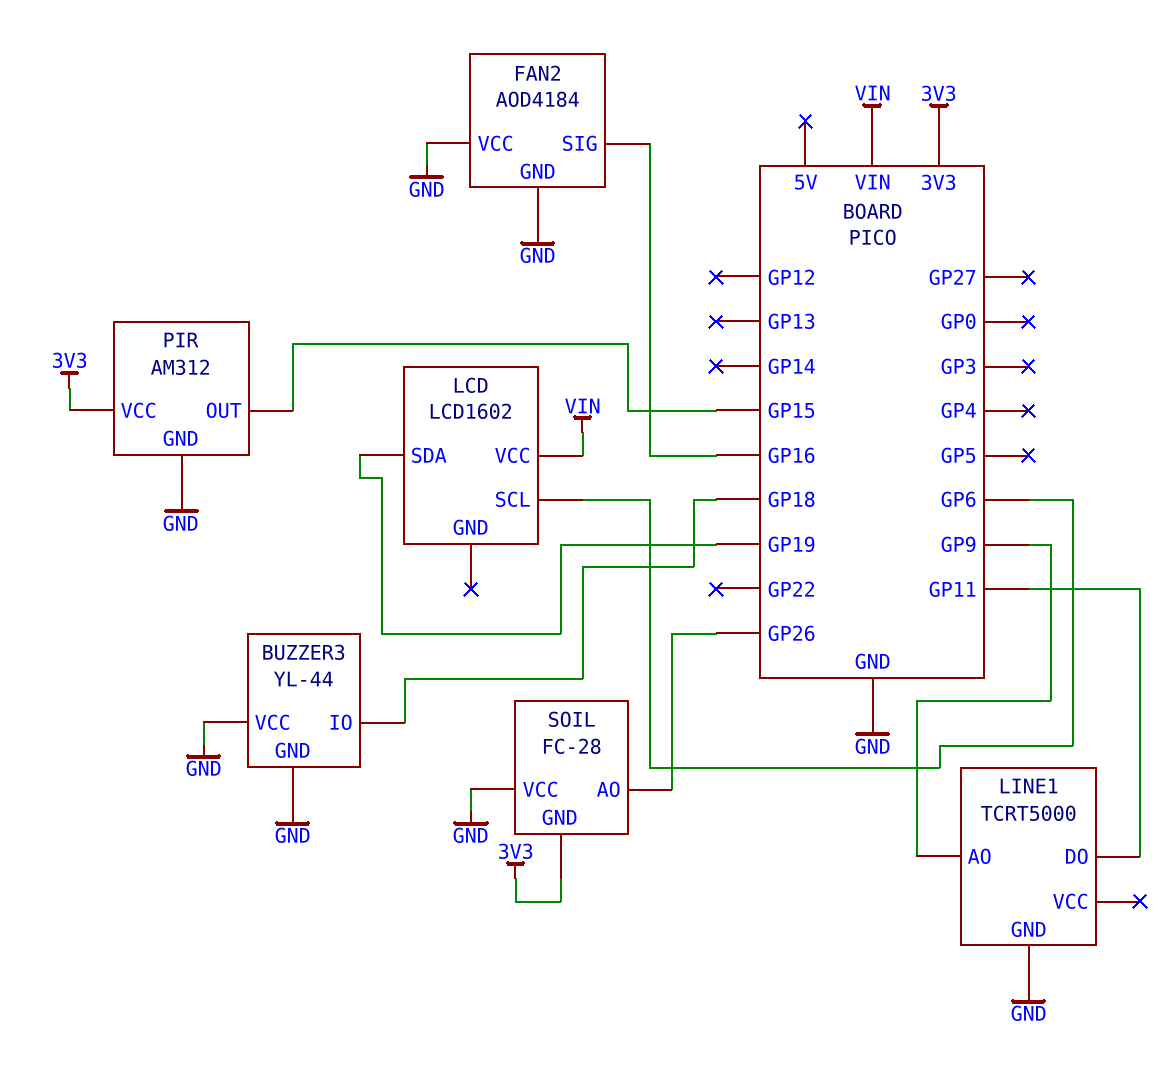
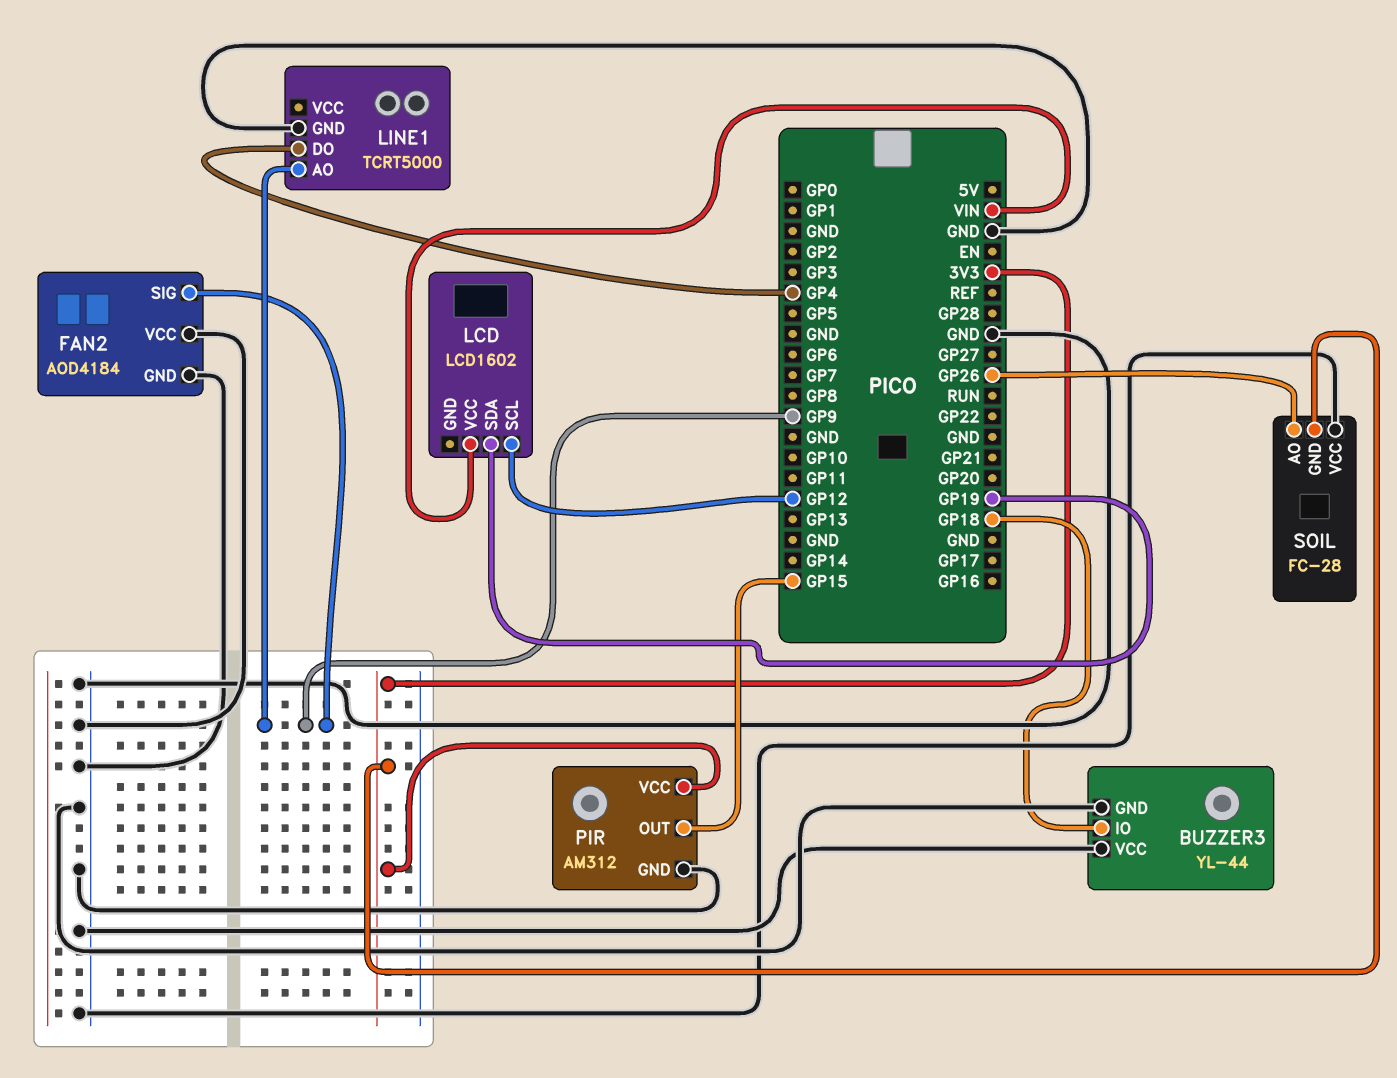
FAN2 pin SIG: GP16 -> GP9
LCD pin SCL: GP6 -> GP12
LINE1 pin DO: GP11 -> GP4

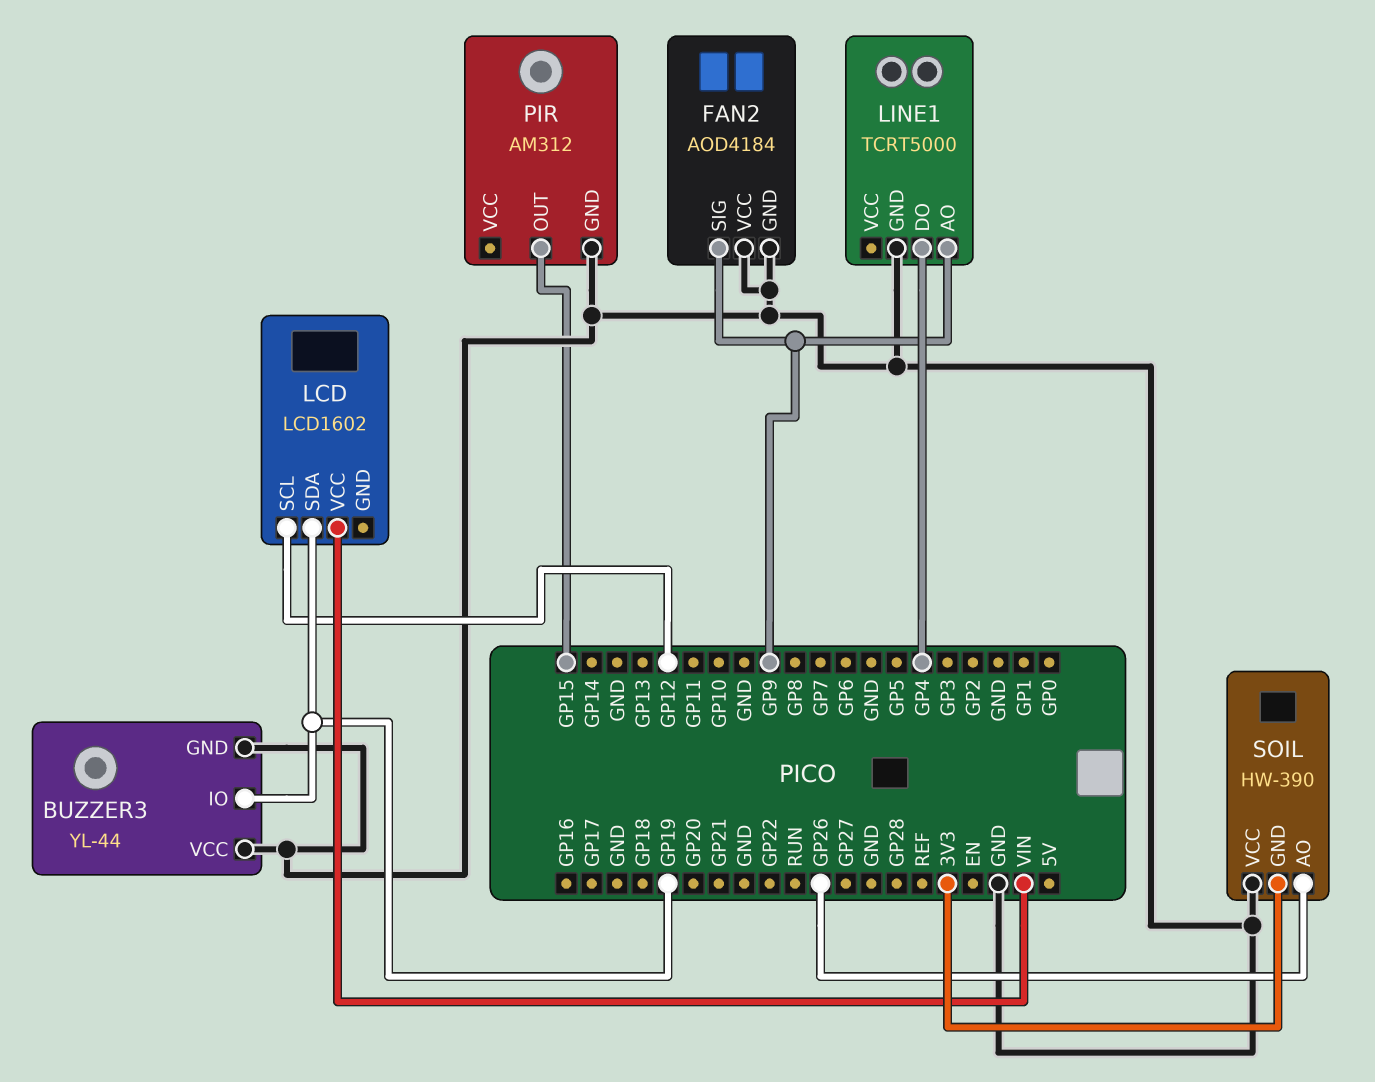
BUZZER3 pin IO: GP18 -> GP19
PIR pin VCC: 3V3 -> none
SOIL: FC-28 -> HW-390

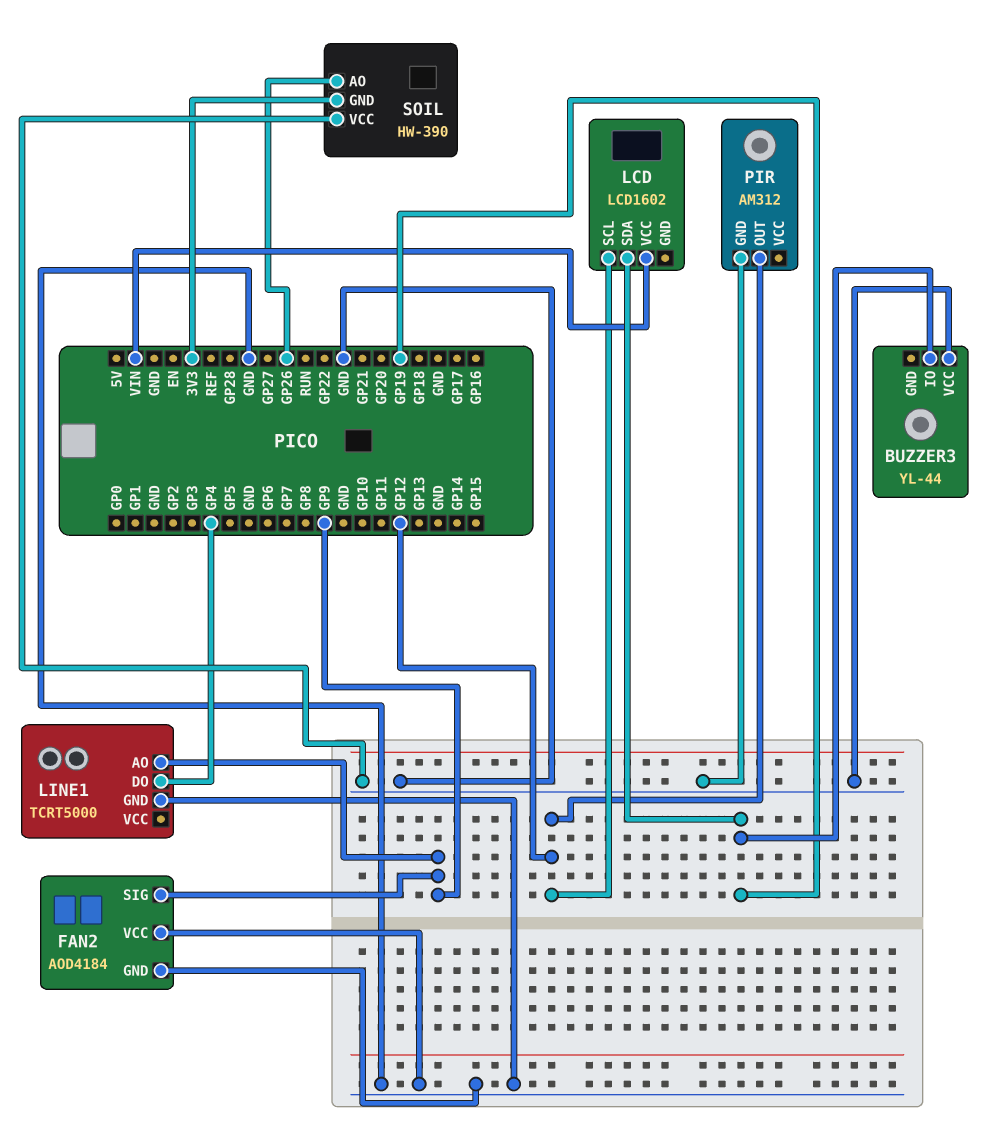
BUZZER3 pin GND: GND -> none
PIR pin OUT: GP15 -> GP12

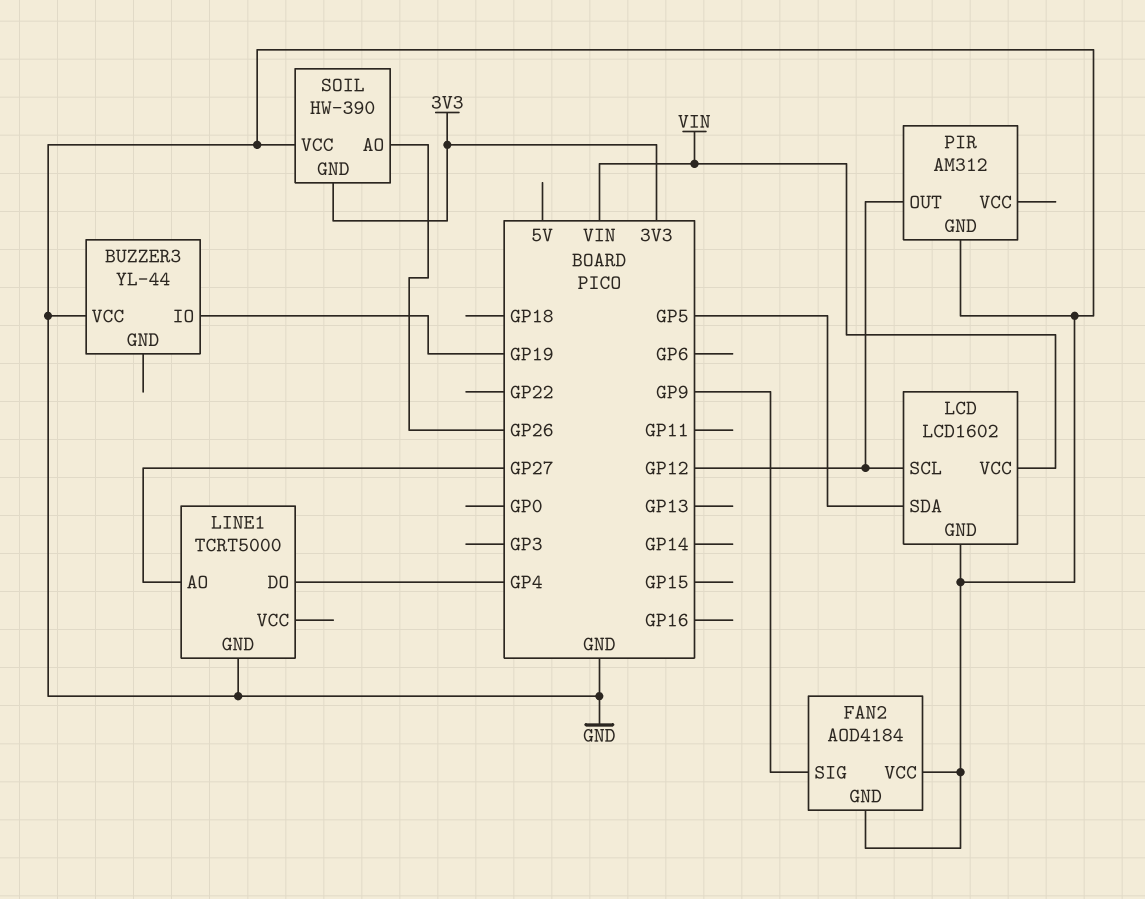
LCD pin GND: none -> GND
LCD pin SDA: GP19 -> GP5
LINE1 pin AO: GP9 -> GP27

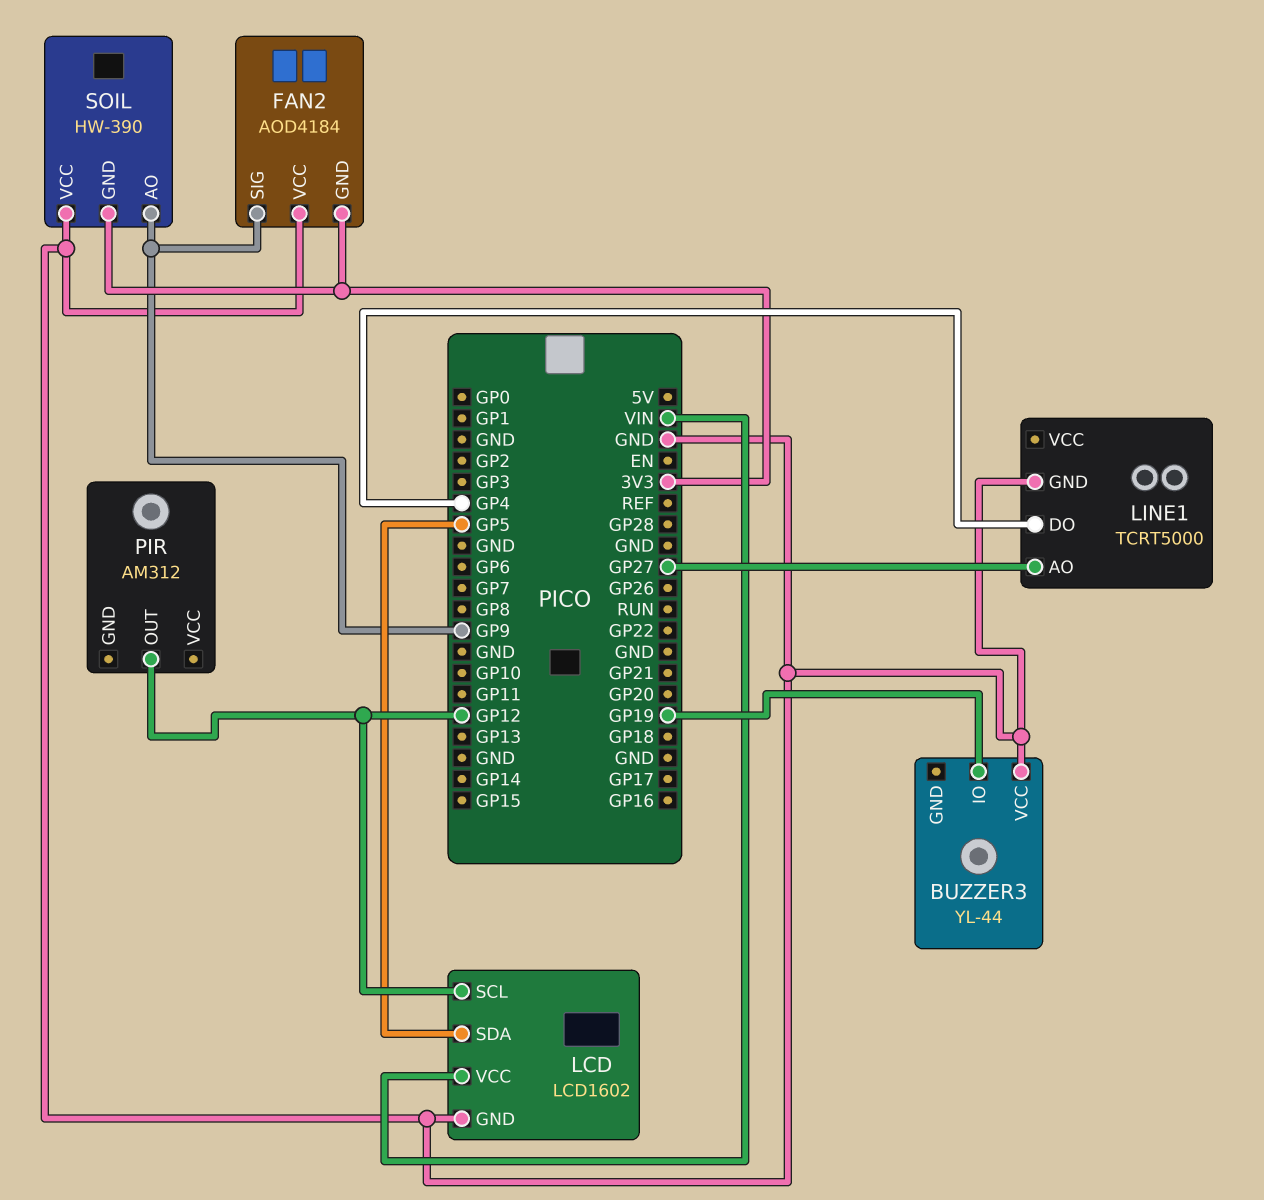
FAN2 pin GND: GND -> 3V3
PIR pin GND: GND -> none
SOIL pin AO: GP26 -> GP9

